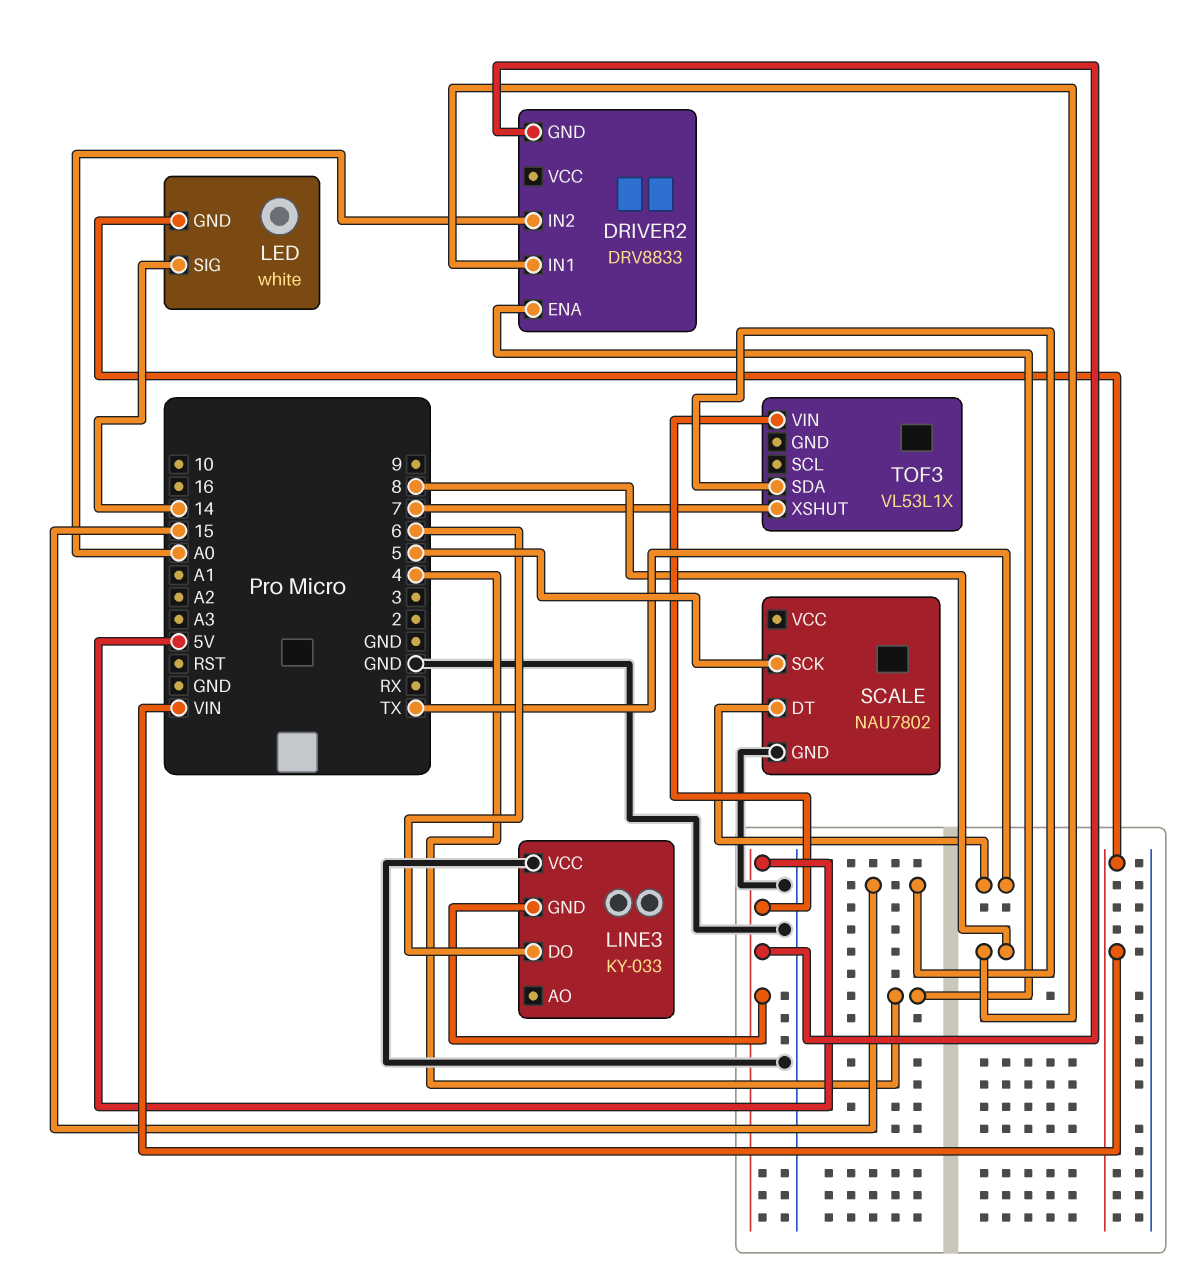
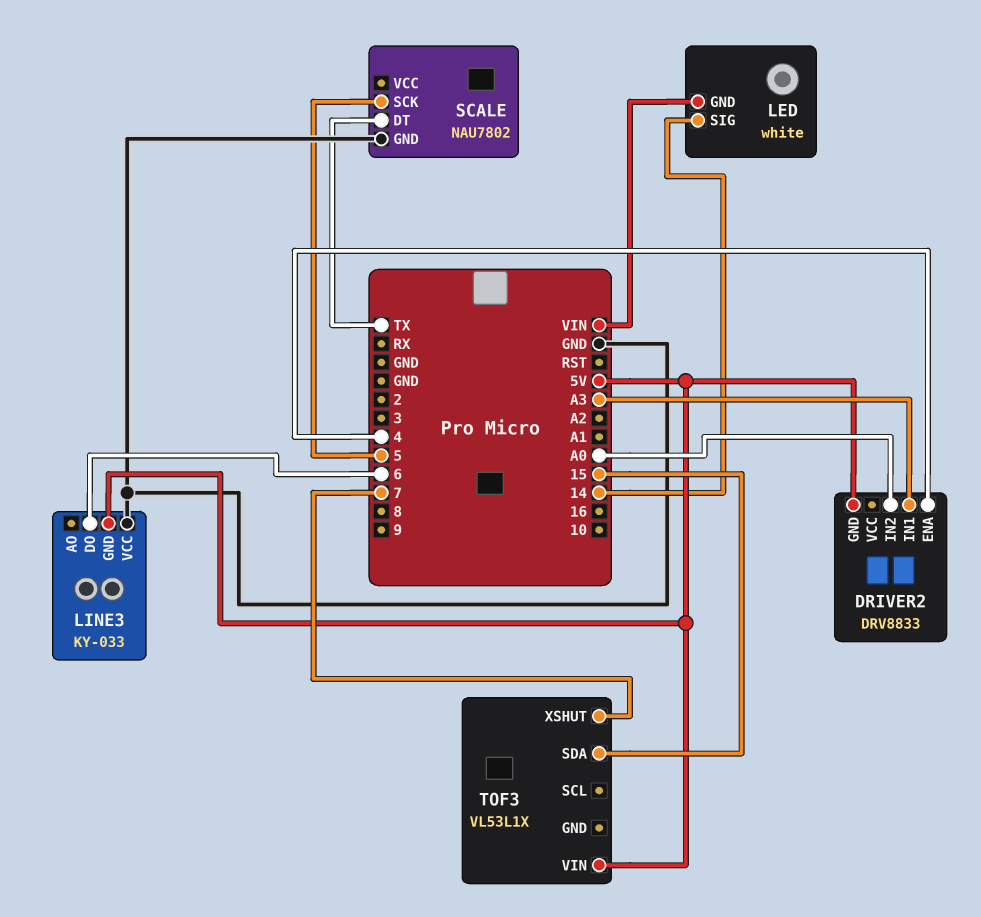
DRIVER2 pin IN1: 8 -> A3

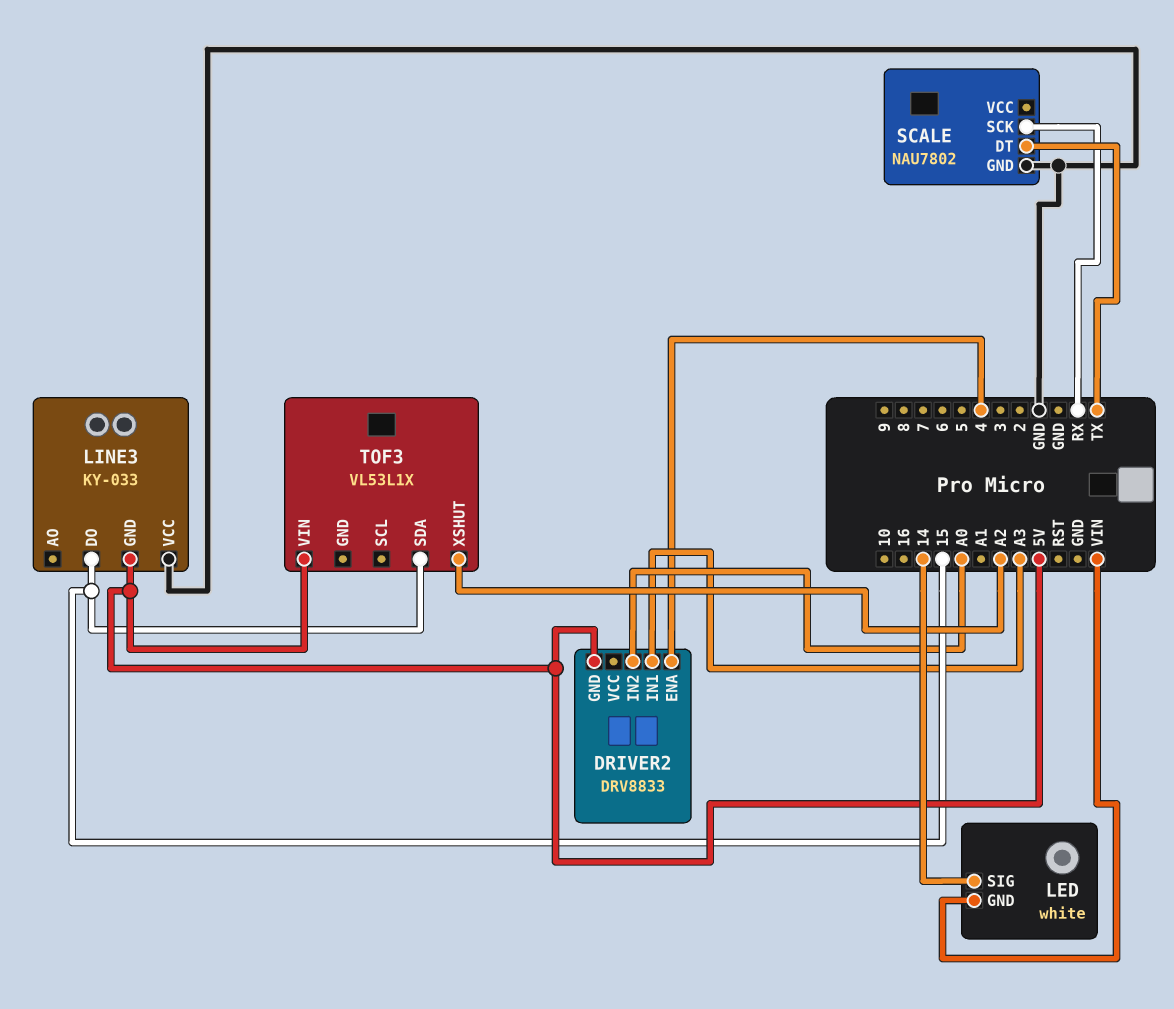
LINE3 pin DO: 6 -> 15
SCALE pin SCK: 5 -> RX
TOF3 pin XSHUT: 7 -> A2

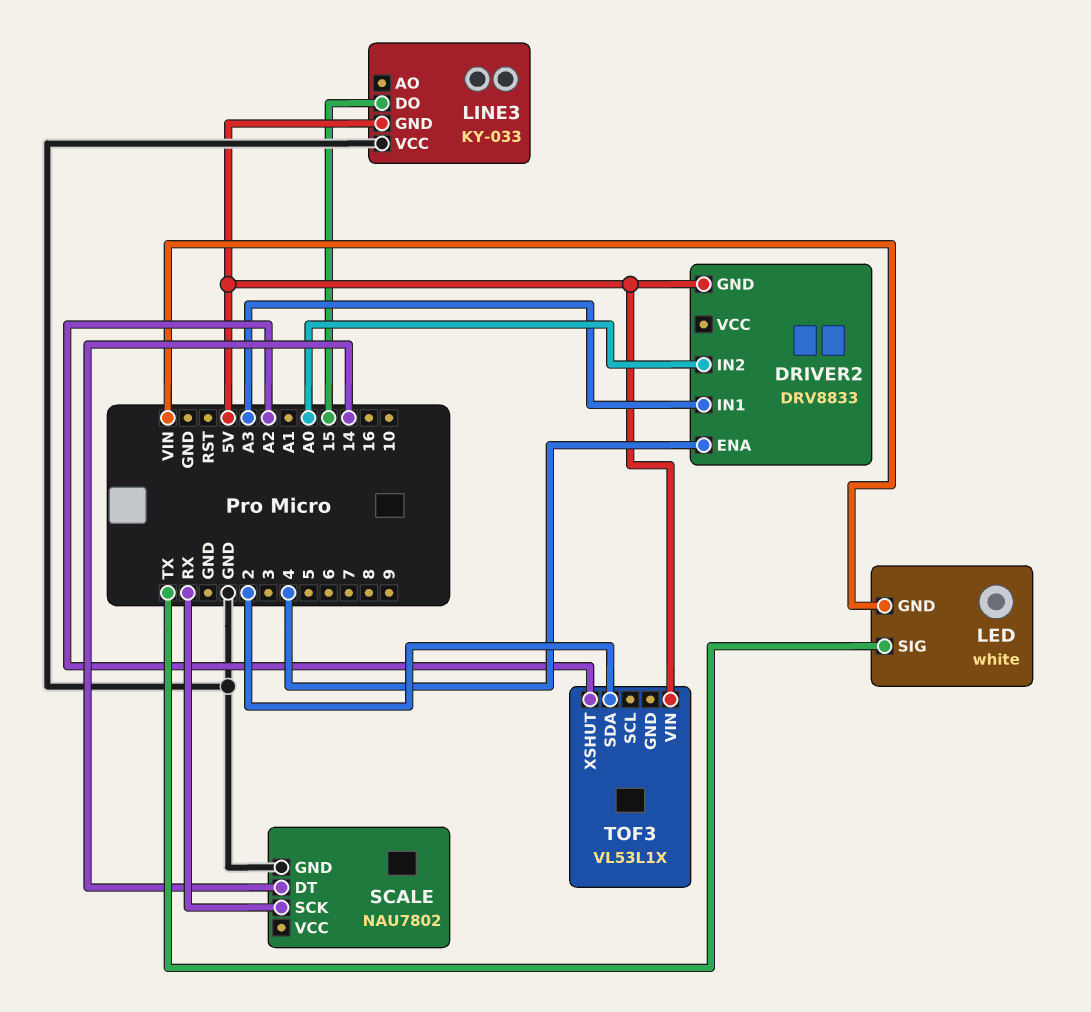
LED pin SIG: 14 -> TX
SCALE pin DT: TX -> 14
TOF3 pin SDA: 15 -> 2

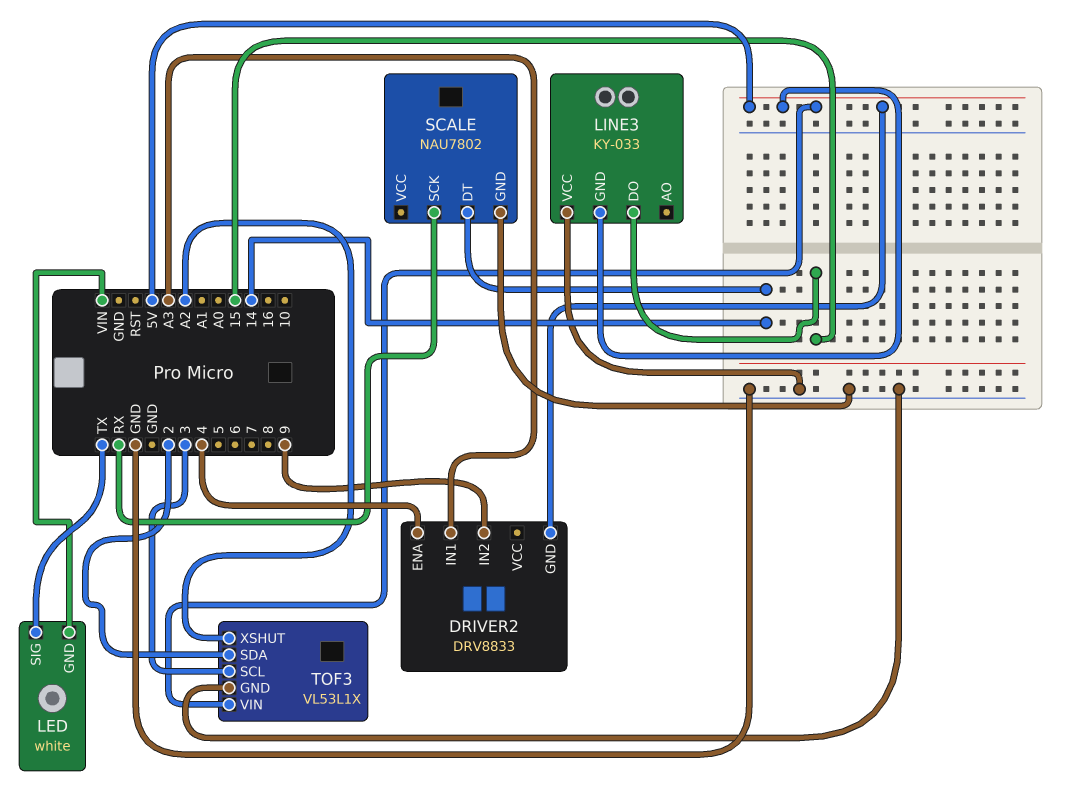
DRIVER2 pin IN2: A0 -> 9
TOF3 pin GND: none -> GND
TOF3 pin SCL: none -> 3

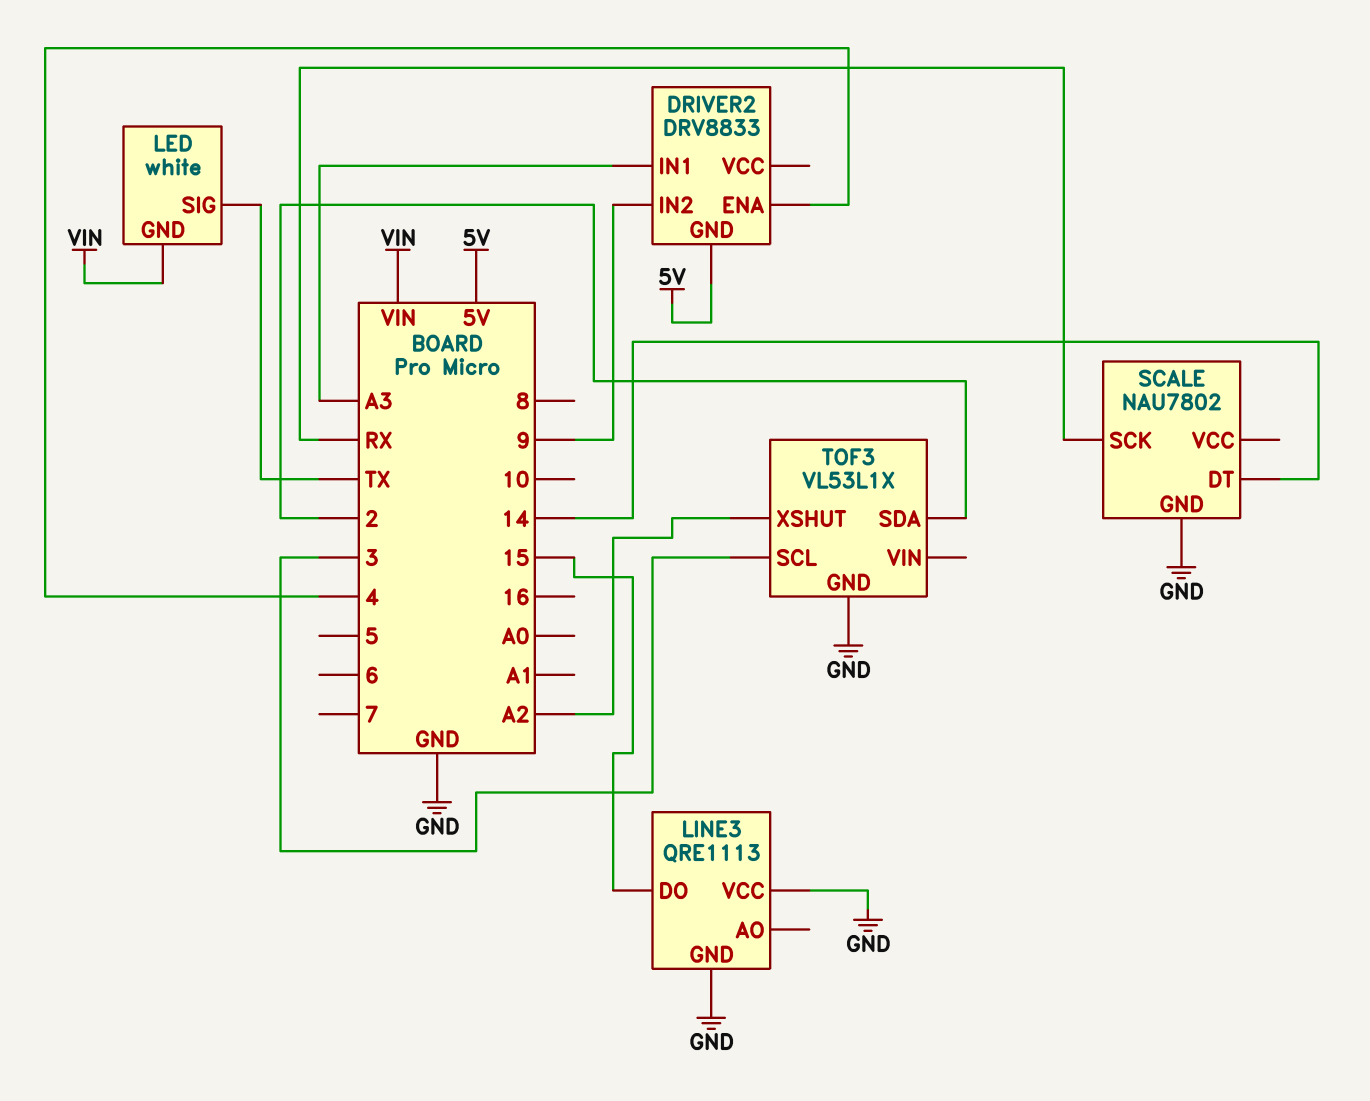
LINE3: KY-033 -> QRE1113
LINE3 pin GND: 5V -> GND
TOF3 pin VIN: 5V -> none

